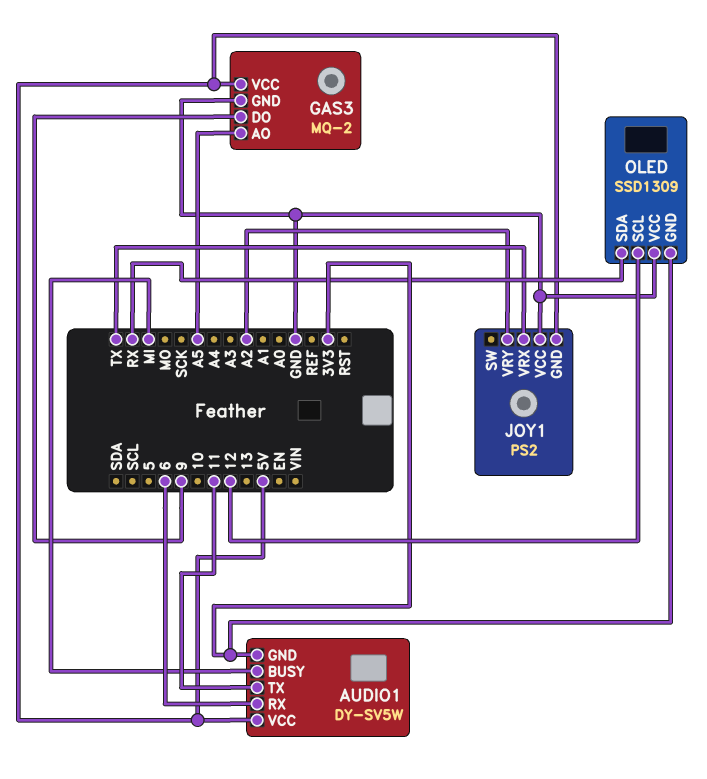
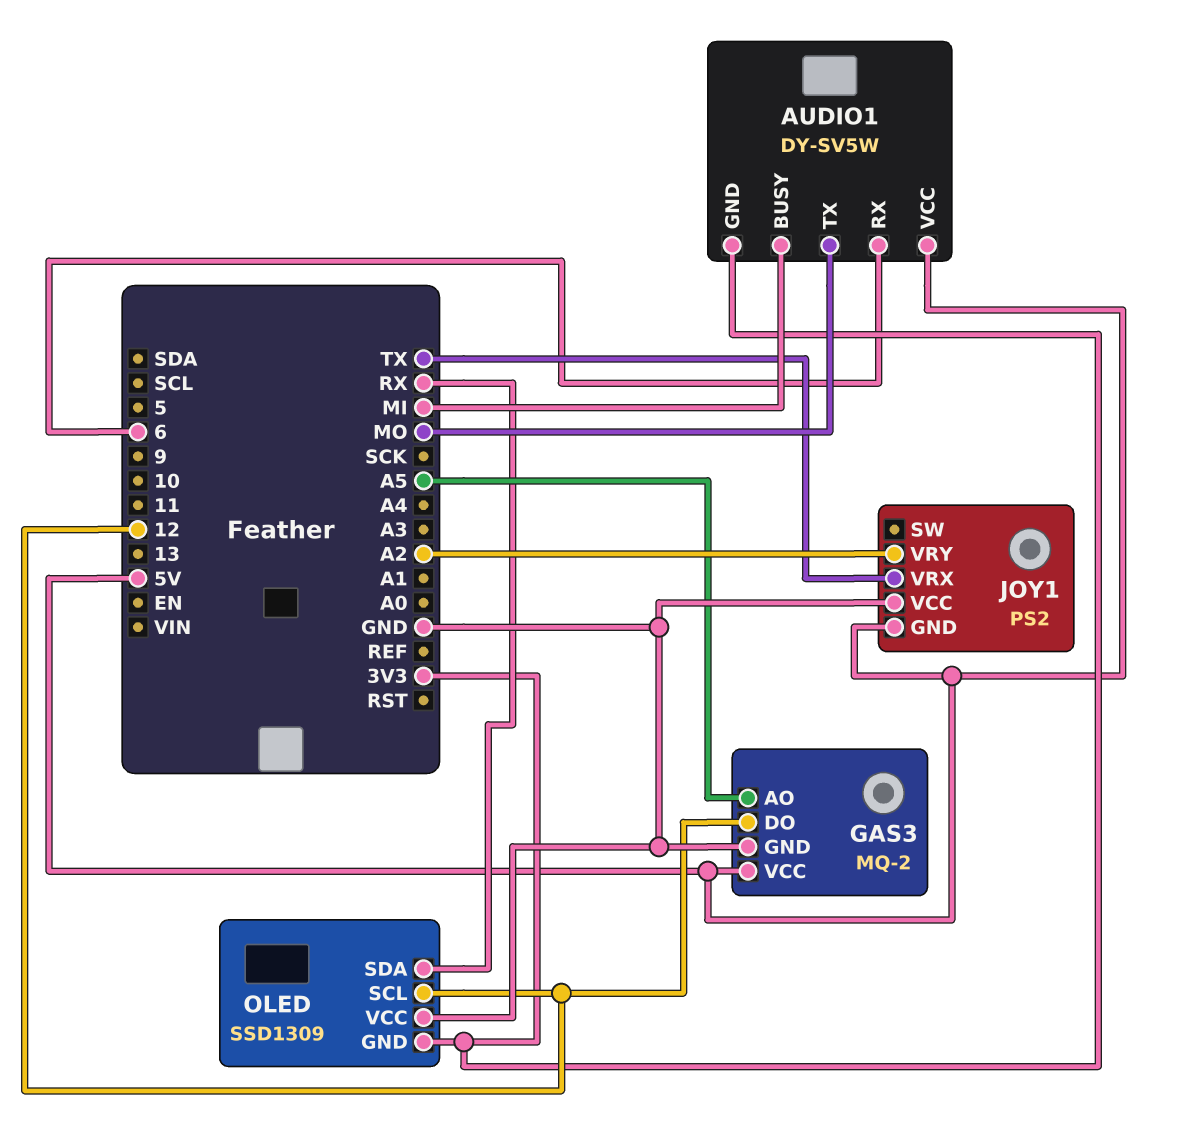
AUDIO1 pin TX: 11 -> MO
GAS3 pin DO: 9 -> 12

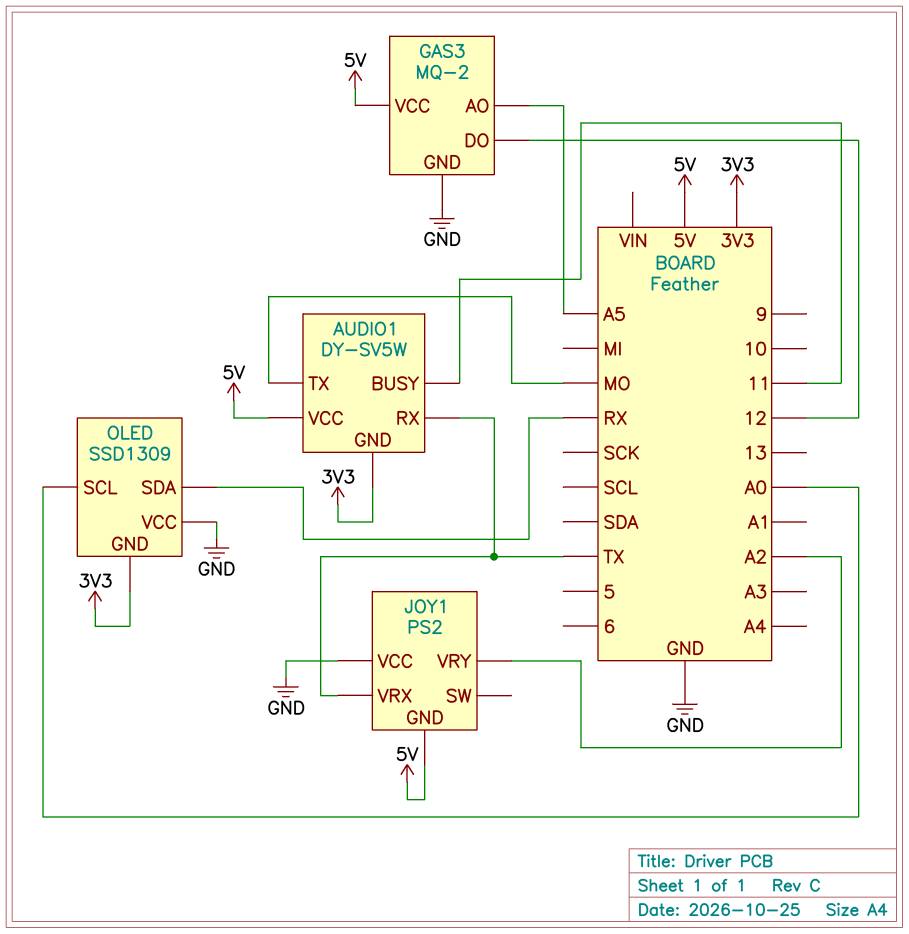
AUDIO1 pin BUSY: MI -> 11
AUDIO1 pin RX: 6 -> TX
OLED pin SCL: 12 -> A0

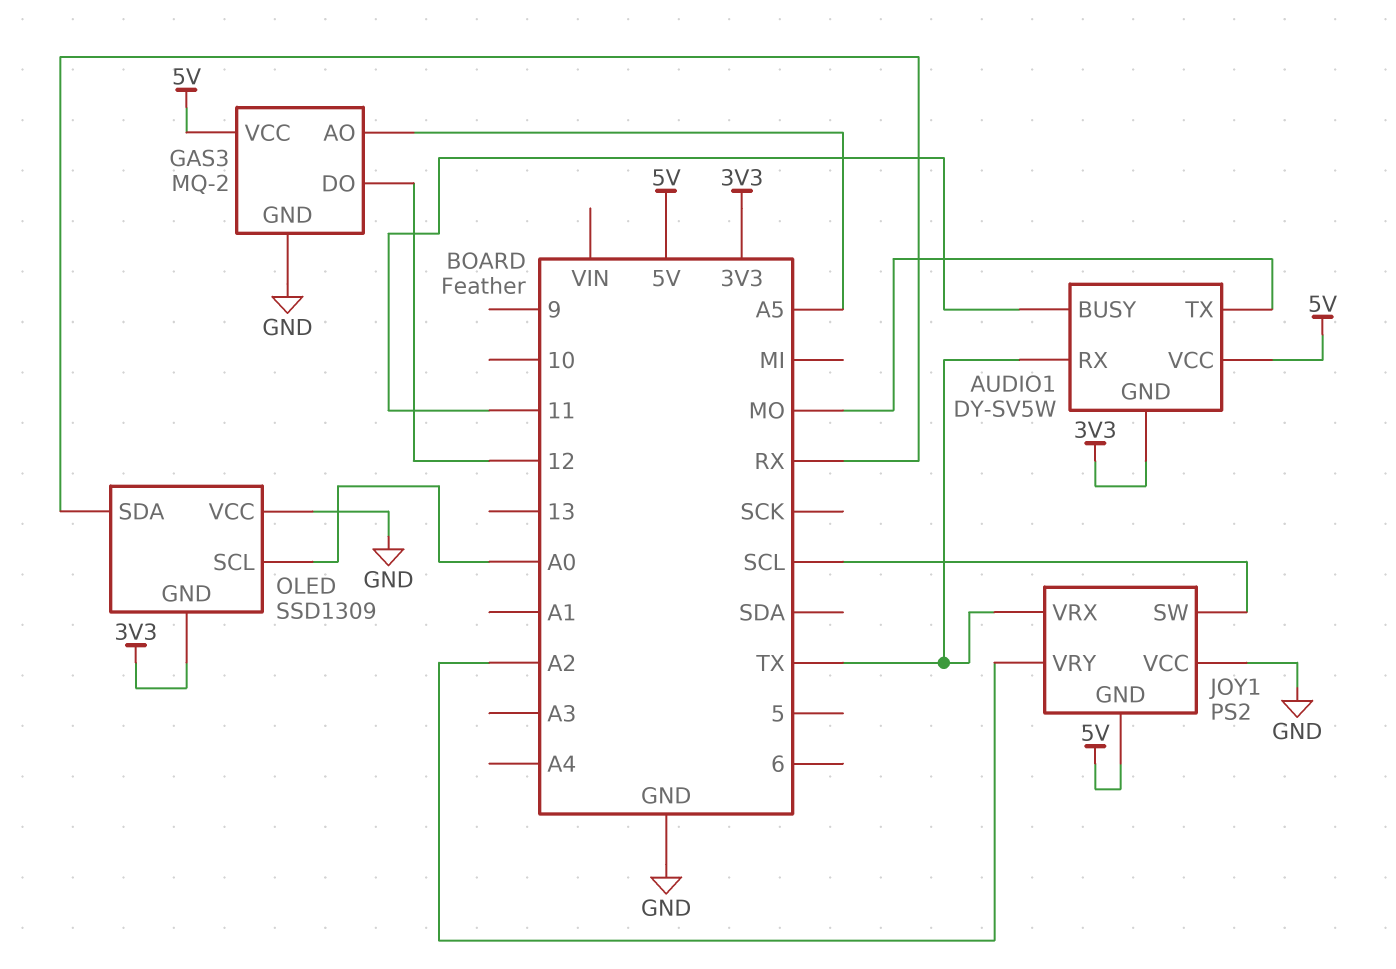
JOY1 pin SW: none -> SCL

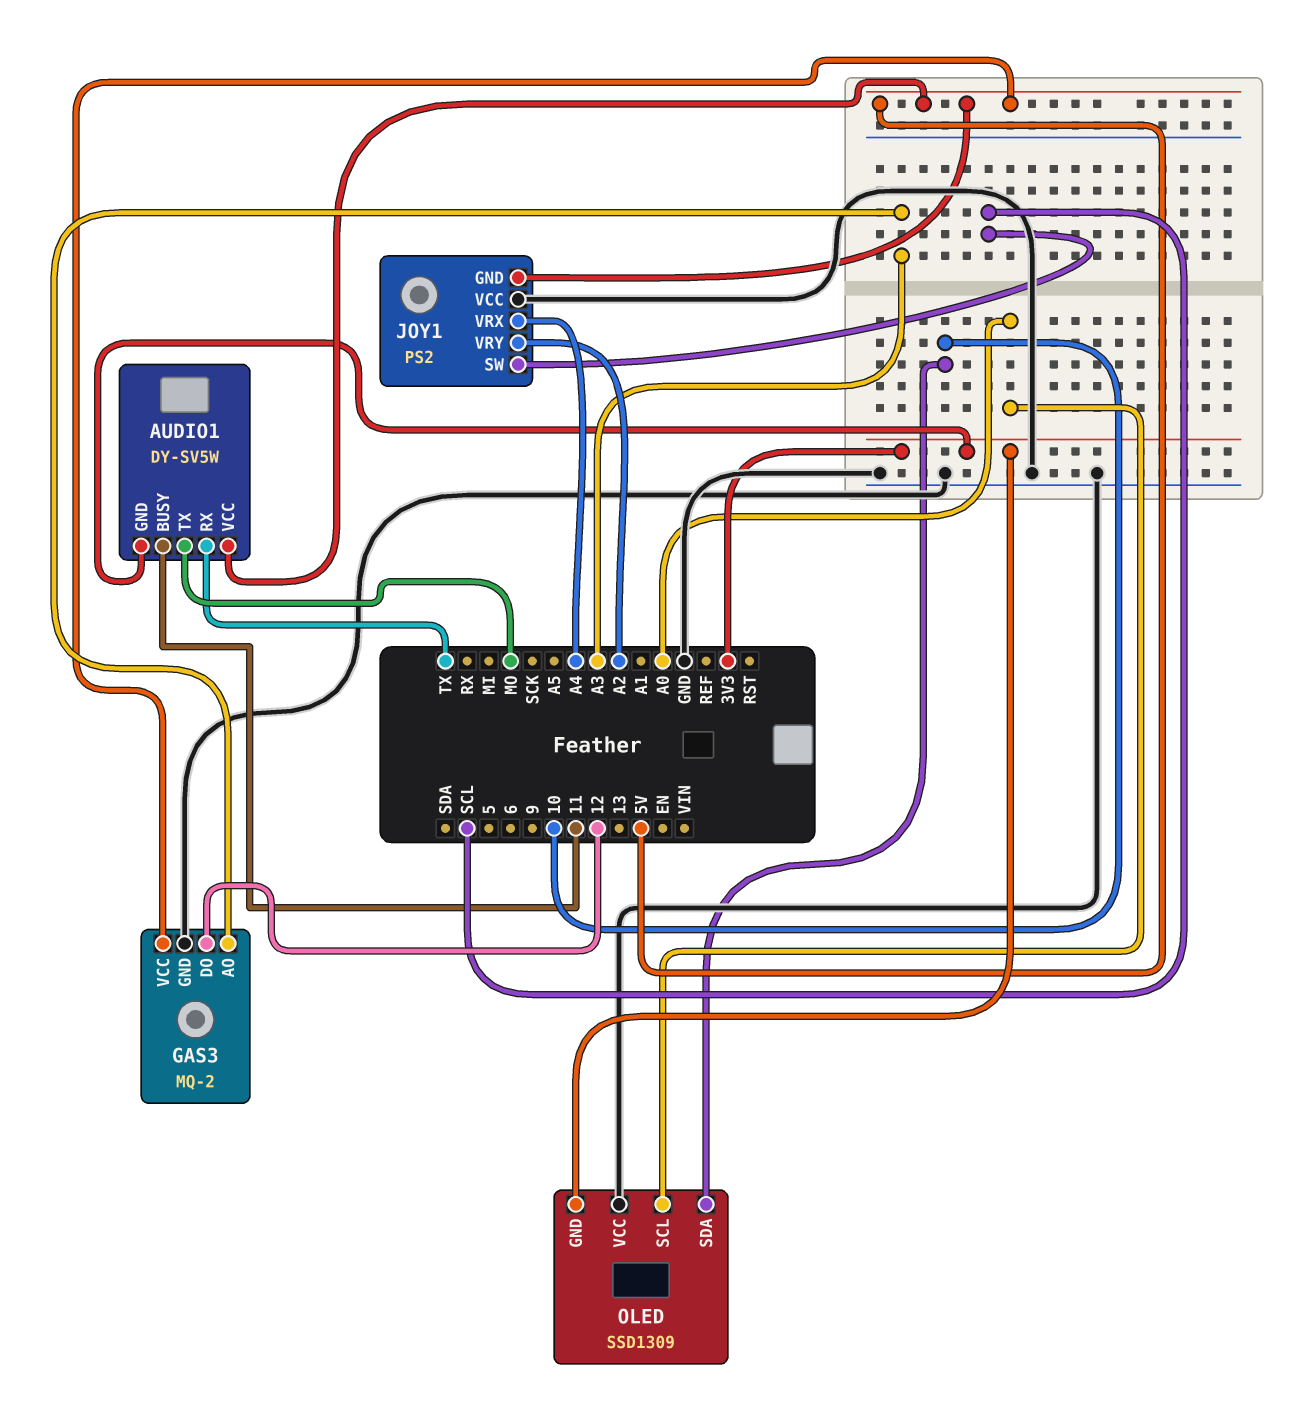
GAS3 pin AO: A5 -> A3
JOY1 pin VRX: TX -> A4
OLED pin SDA: RX -> 10

